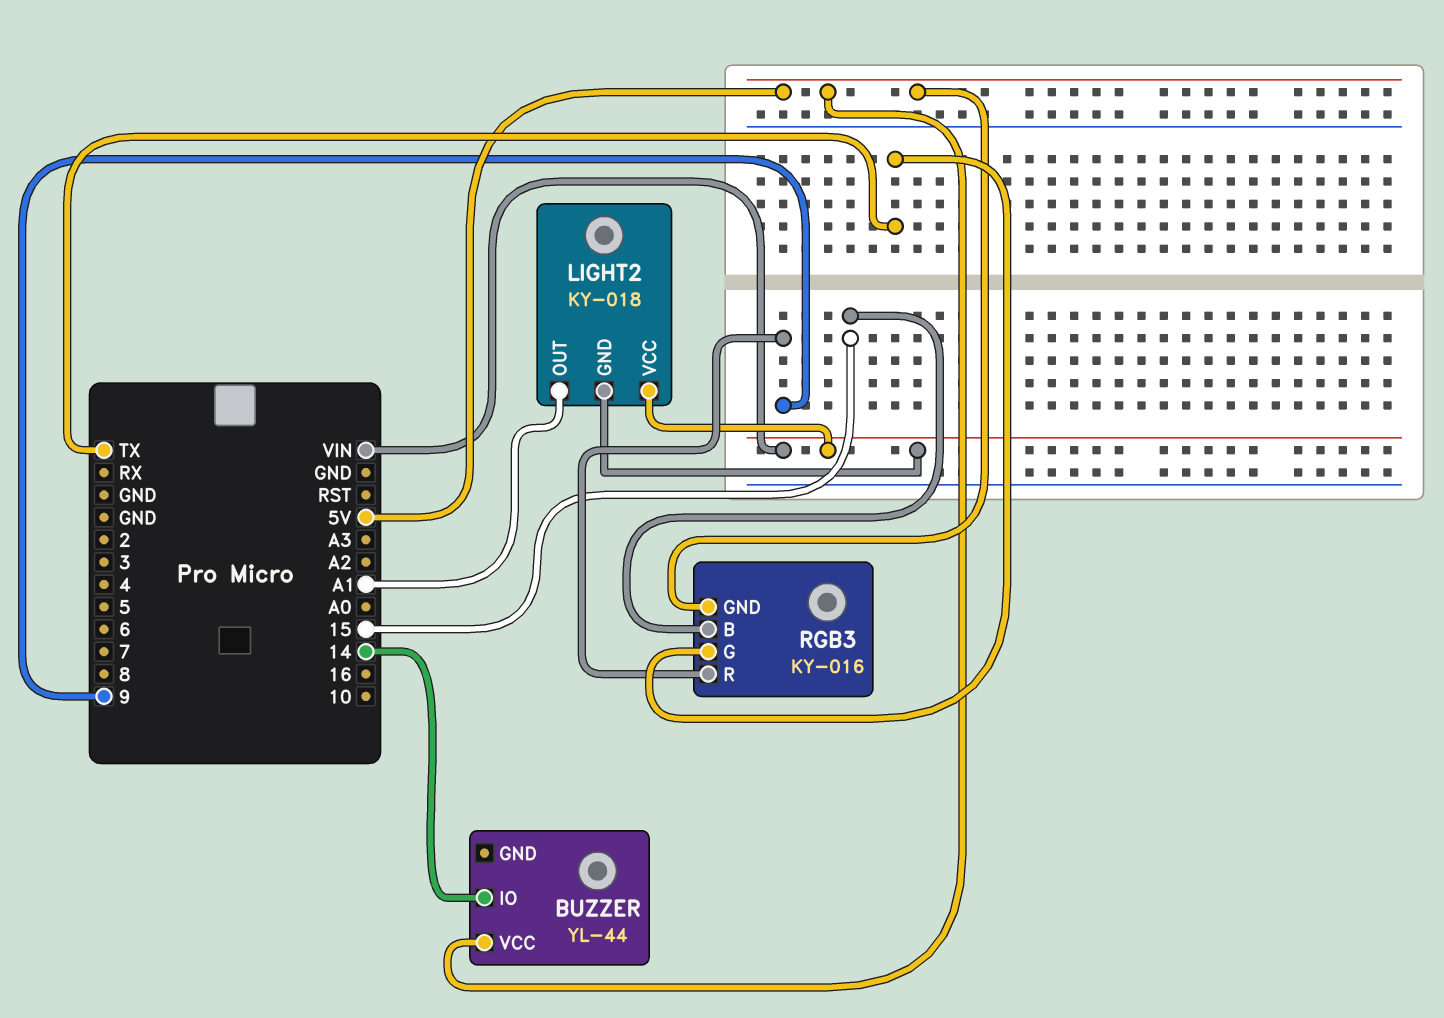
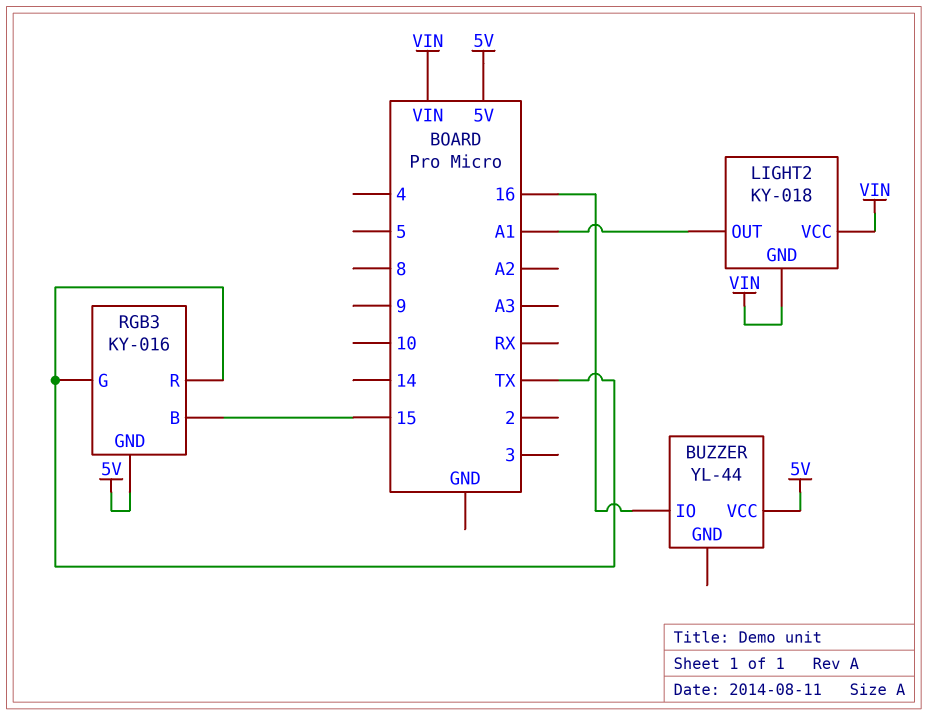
BUZZER pin IO: 14 -> 16
RGB3 pin R: 9 -> TX

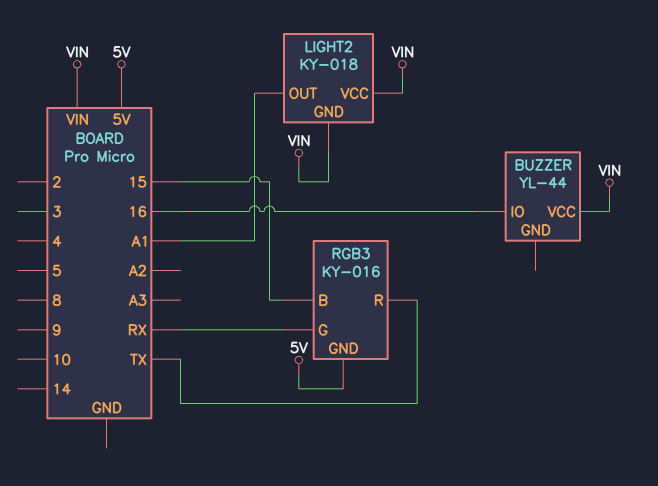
BUZZER pin VCC: 5V -> VIN
RGB3 pin G: TX -> RX

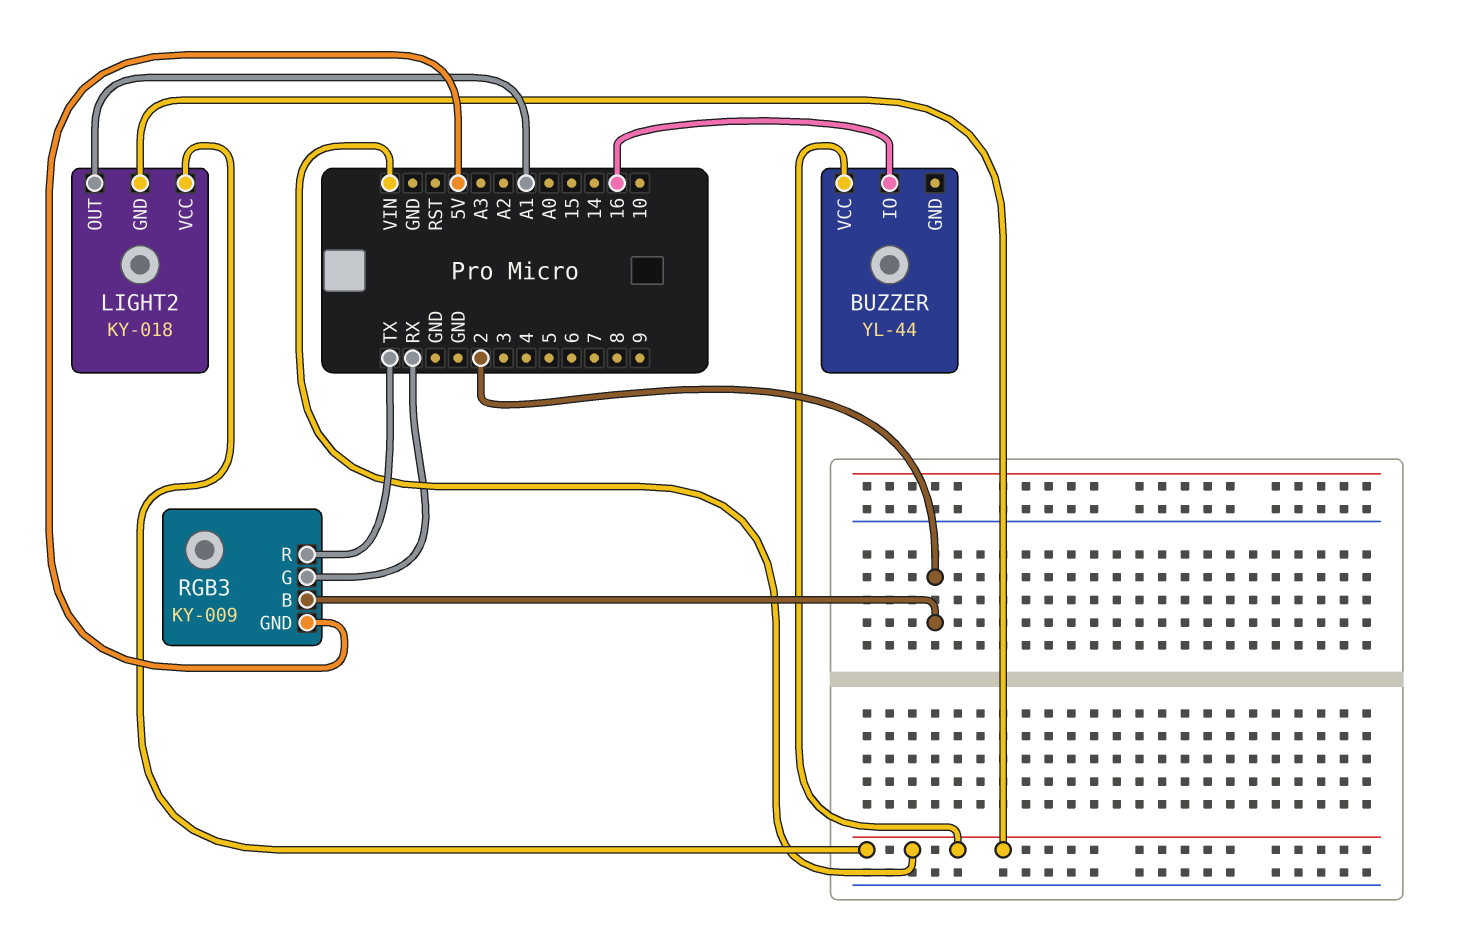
RGB3: KY-016 -> KY-009
RGB3 pin B: 15 -> 2

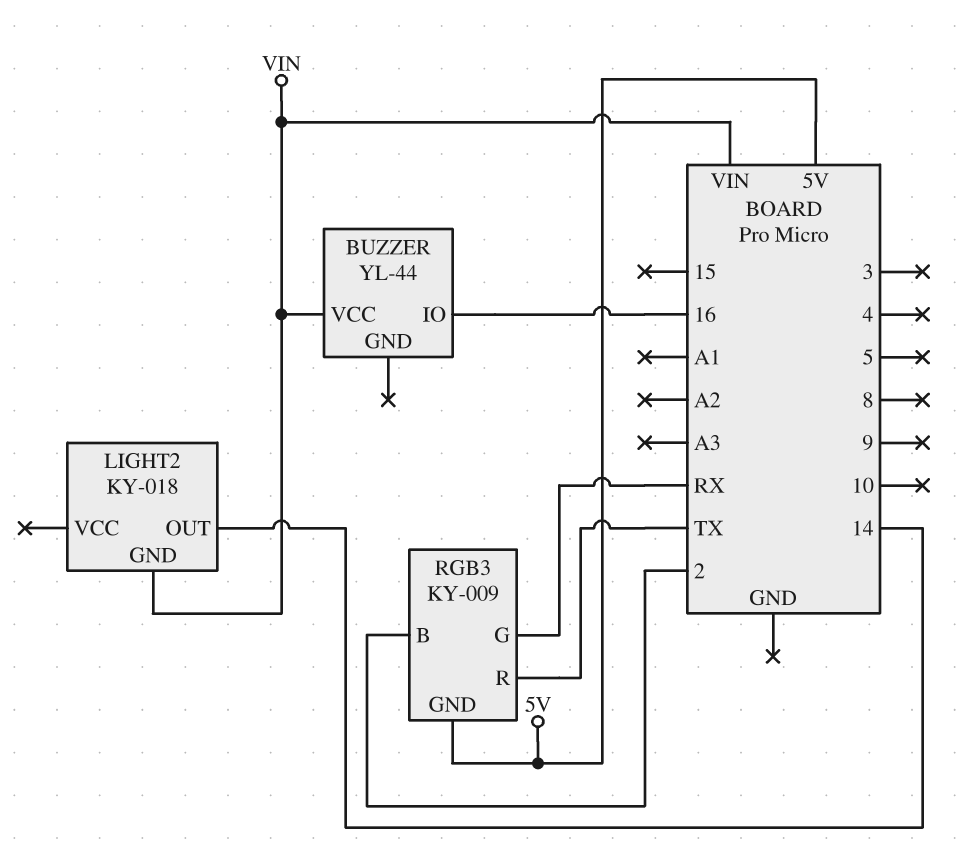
LIGHT2 pin OUT: A1 -> 14
LIGHT2 pin VCC: VIN -> none

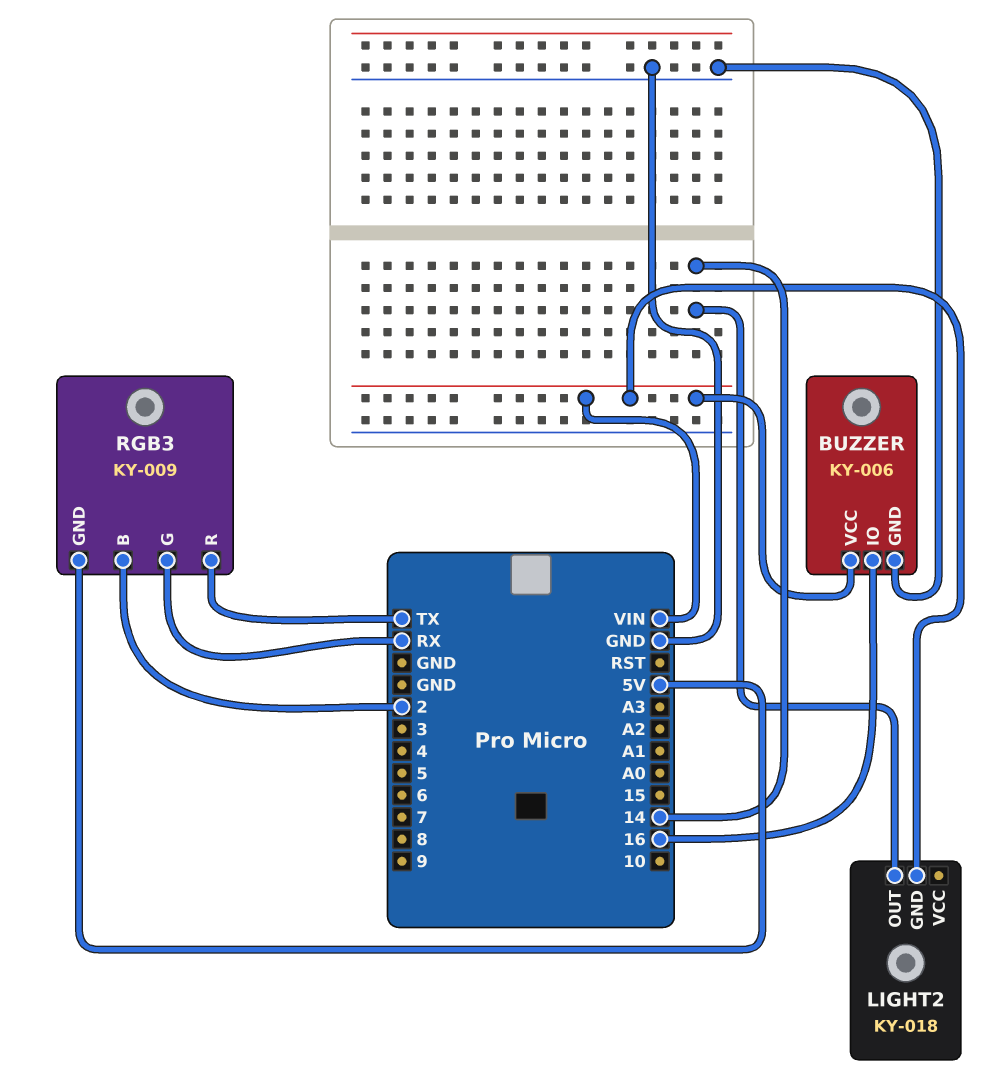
BUZZER: YL-44 -> KY-006
BUZZER pin GND: none -> GND

